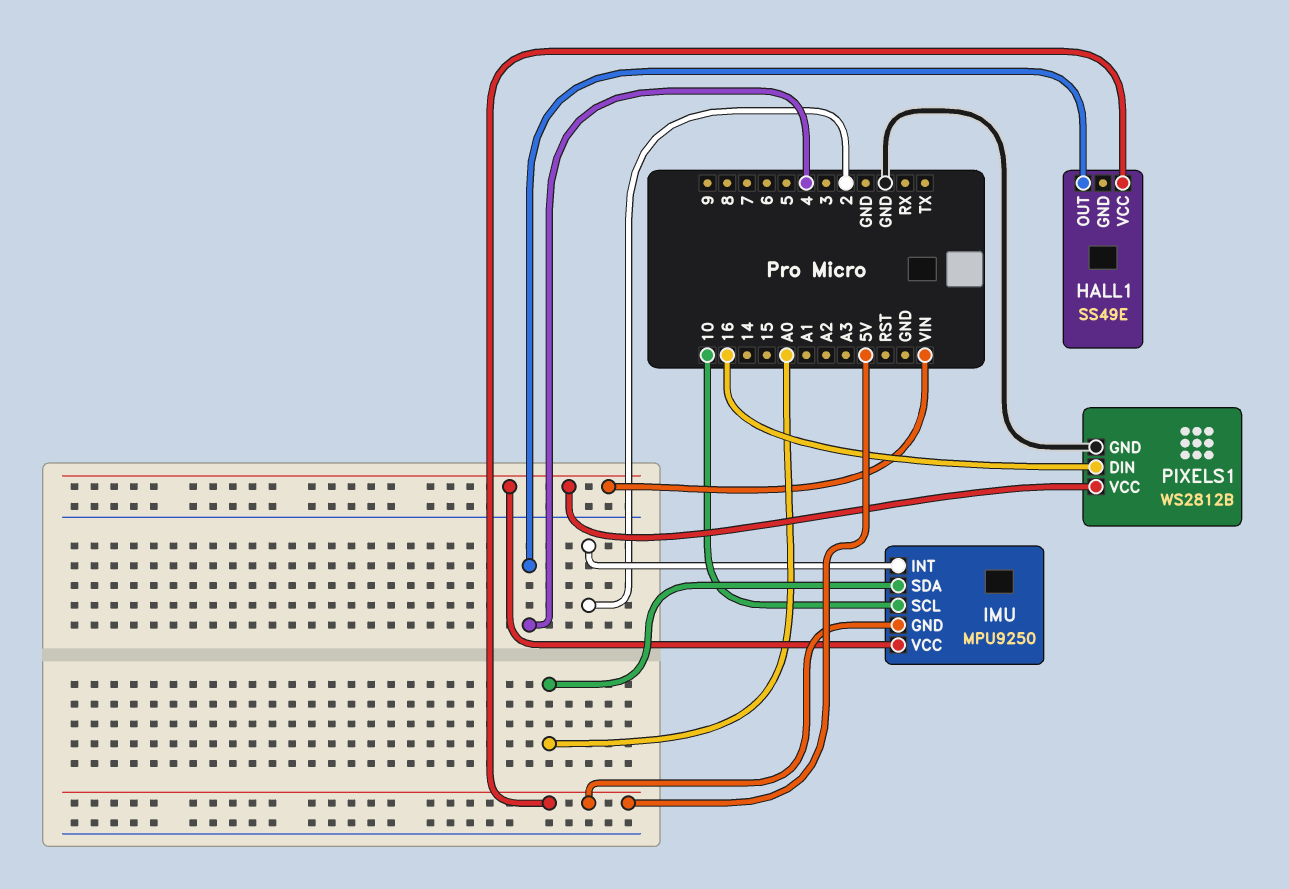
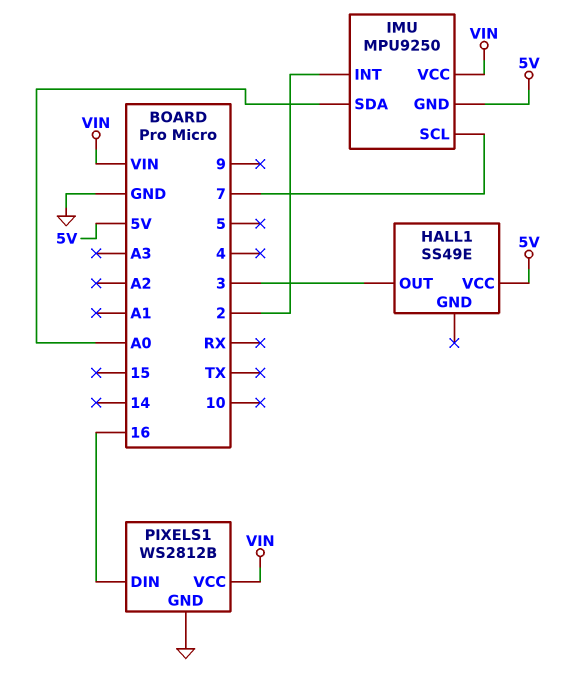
HALL1 pin OUT: 4 -> 3
IMU pin SCL: 10 -> 7

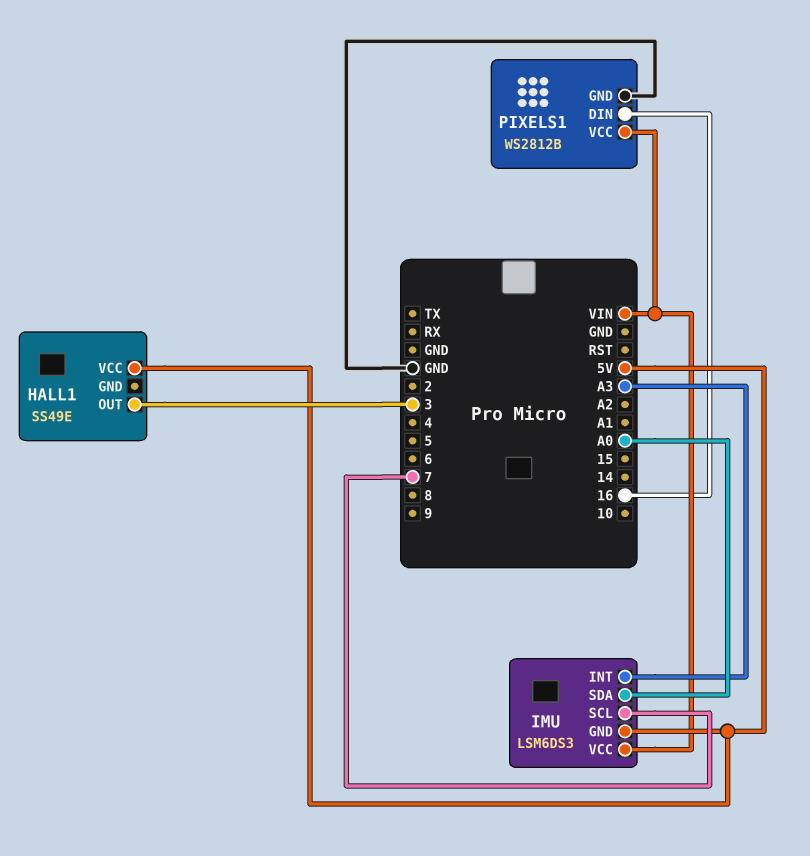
IMU: MPU9250 -> LSM6DS3
IMU pin INT: 2 -> A3

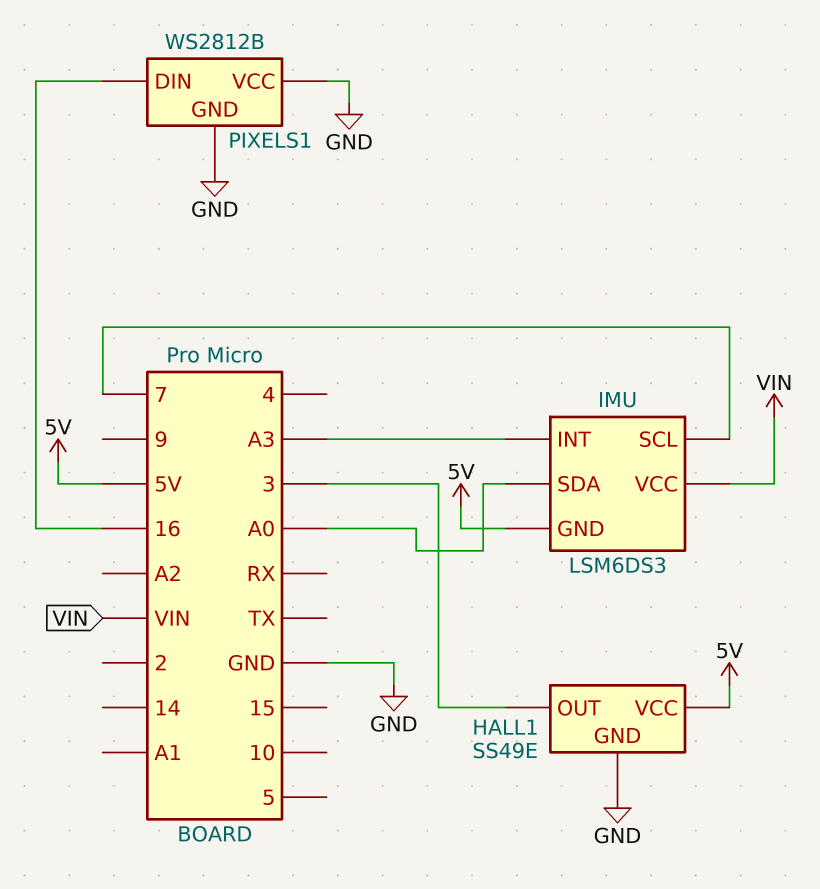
HALL1 pin GND: none -> GND
PIXELS1 pin VCC: VIN -> GND

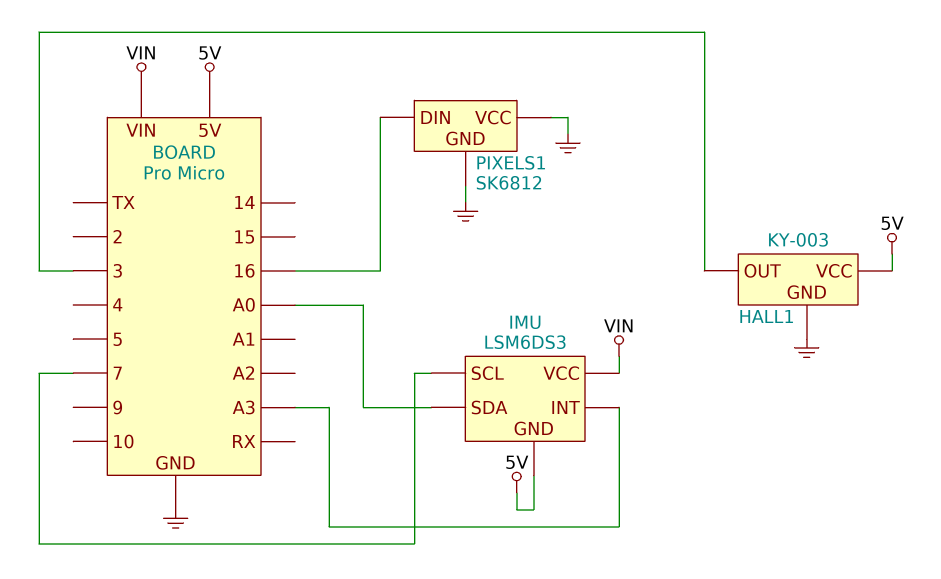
HALL1: SS49E -> KY-003
PIXELS1: WS2812B -> SK6812

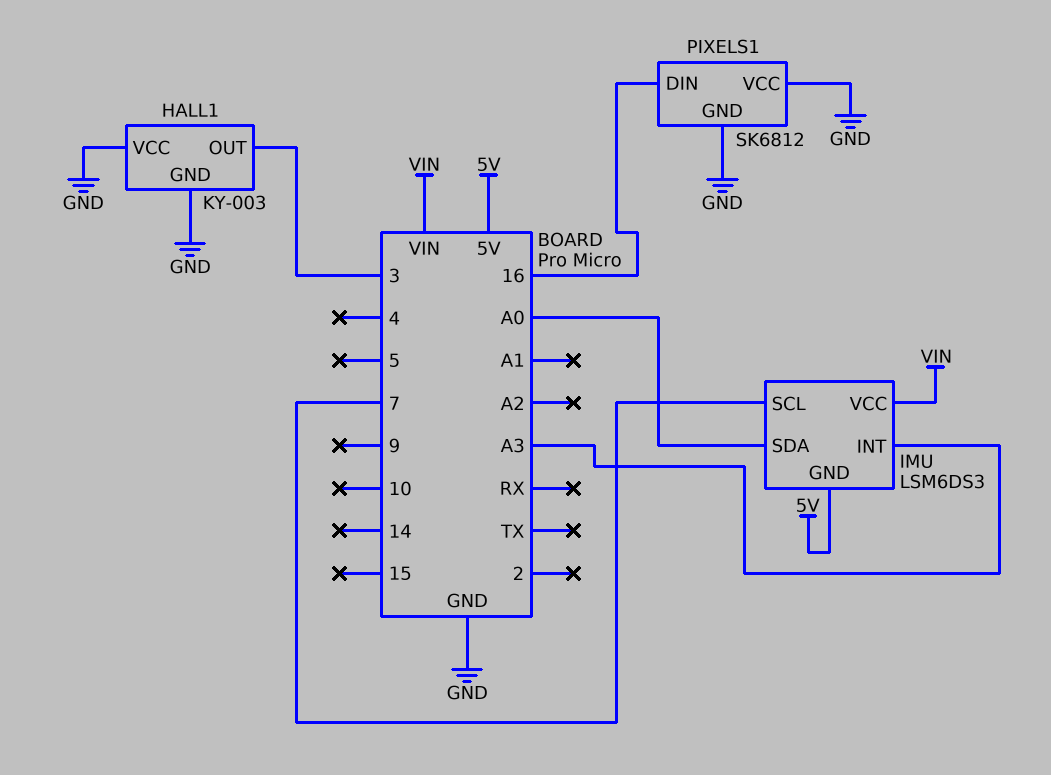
HALL1 pin VCC: 5V -> GND

